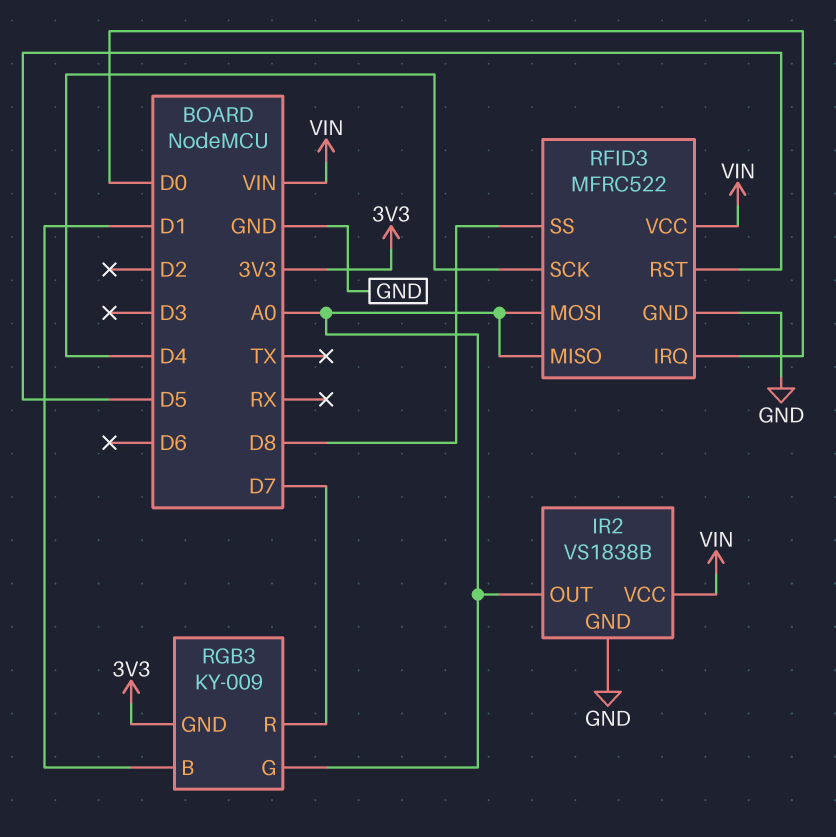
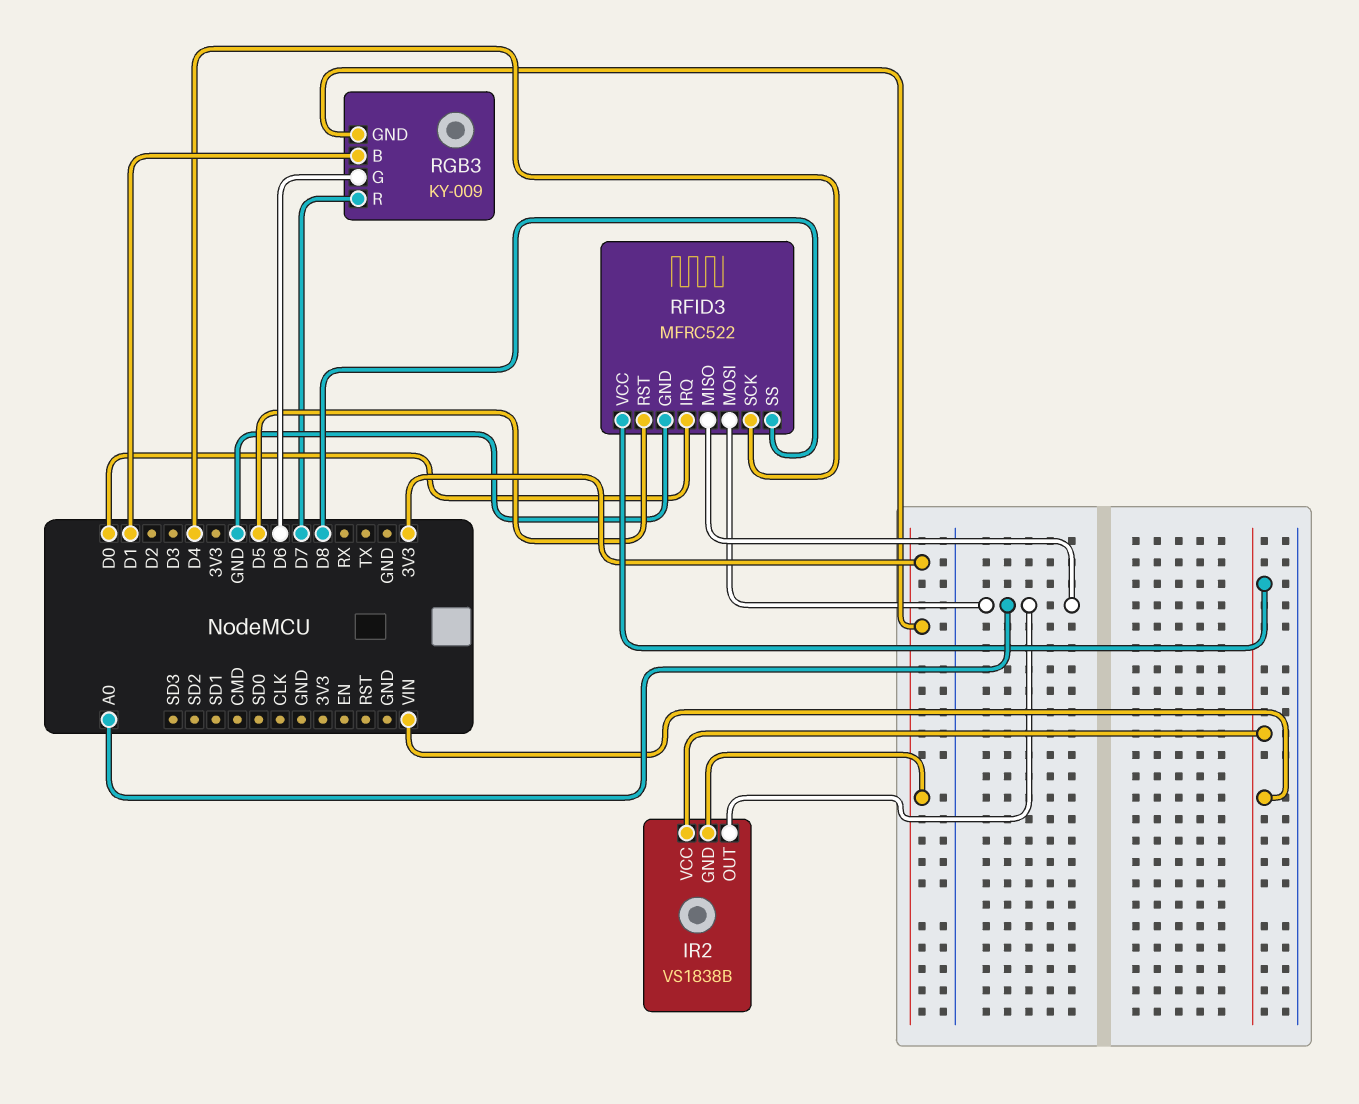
IR2 pin GND: GND -> 3V3
RGB3 pin G: A0 -> D6

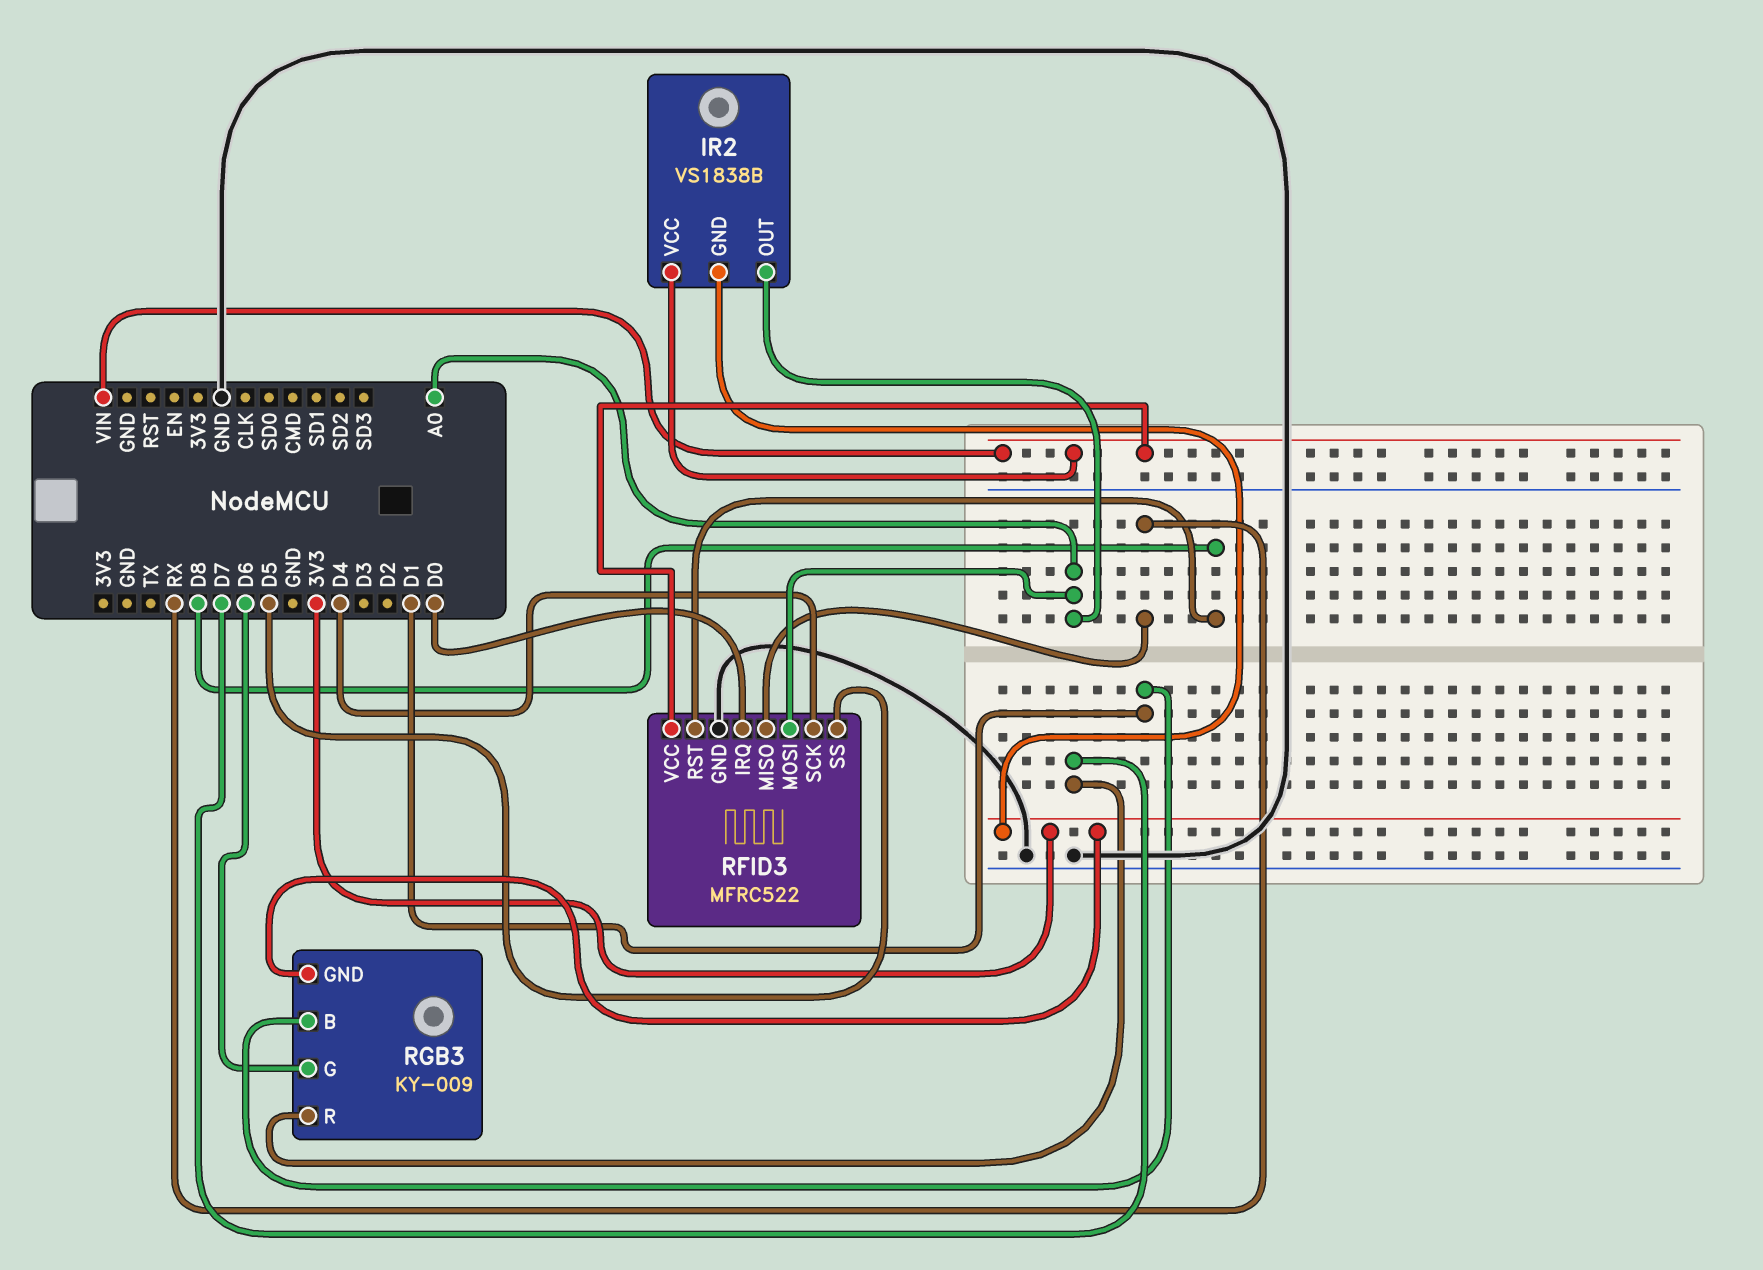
RFID3 pin MISO: A0 -> RX
RFID3 pin RST: D5 -> D8
RFID3 pin SS: D8 -> D5

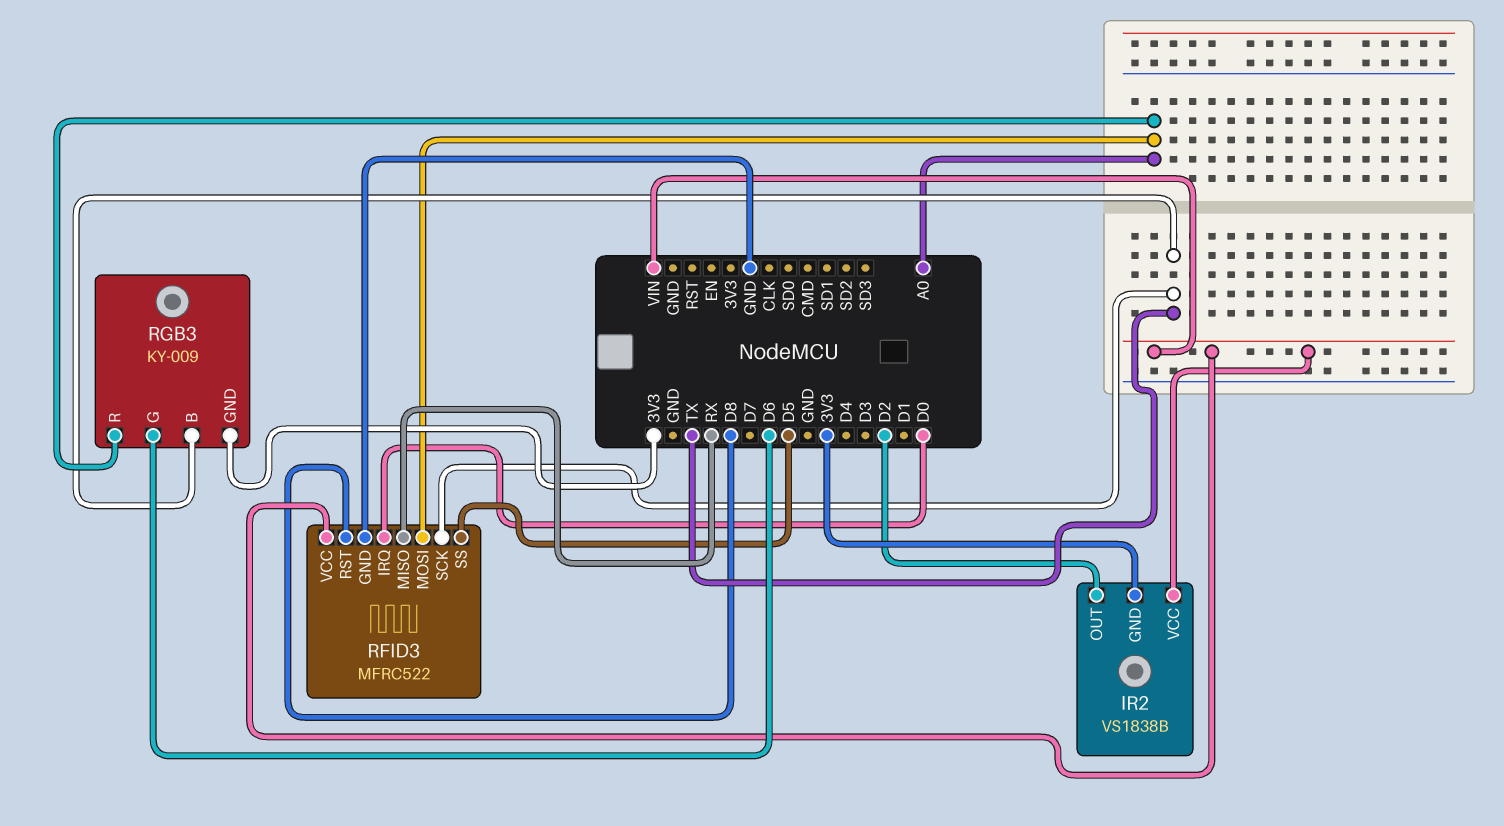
IR2 pin OUT: A0 -> D2
RFID3 pin SCK: D4 -> TX
RGB3 pin B: D1 -> TX
RGB3 pin R: D7 -> A0

